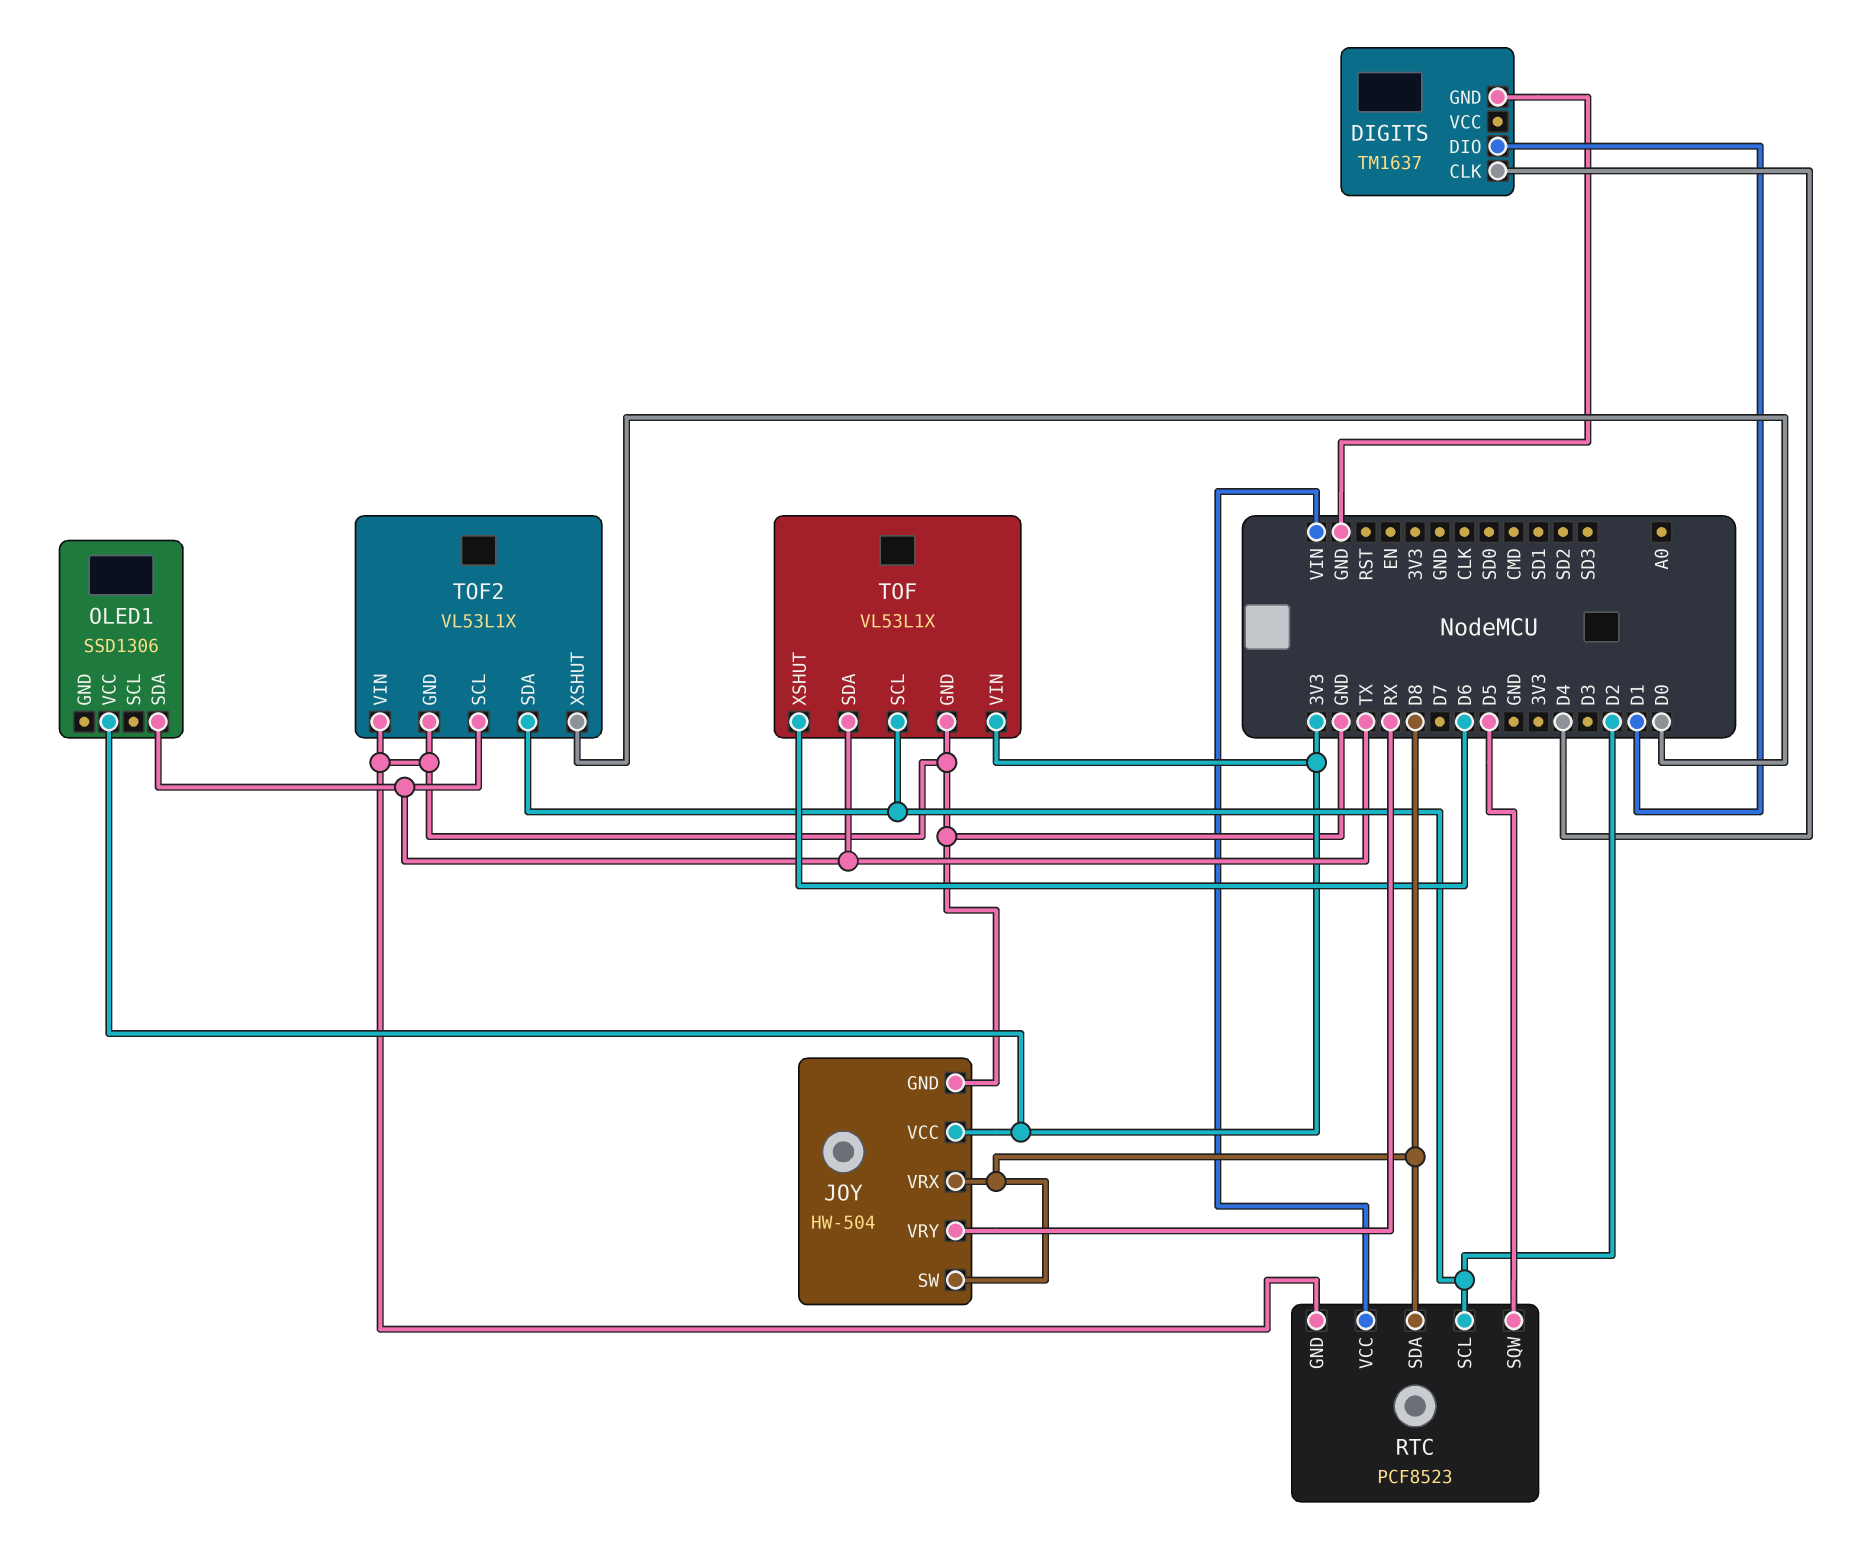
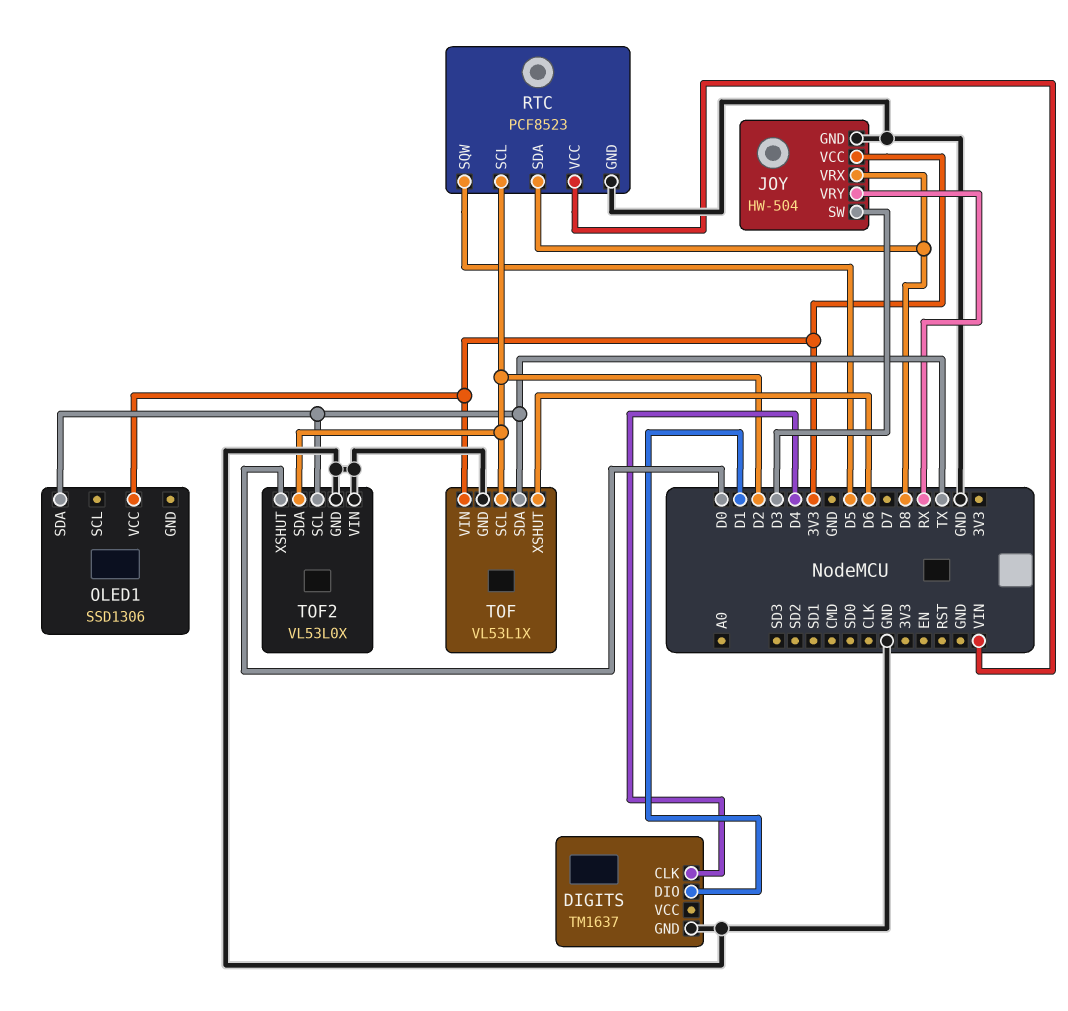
JOY pin SW: D8 -> D3
TOF2: VL53L1X -> VL53L0X

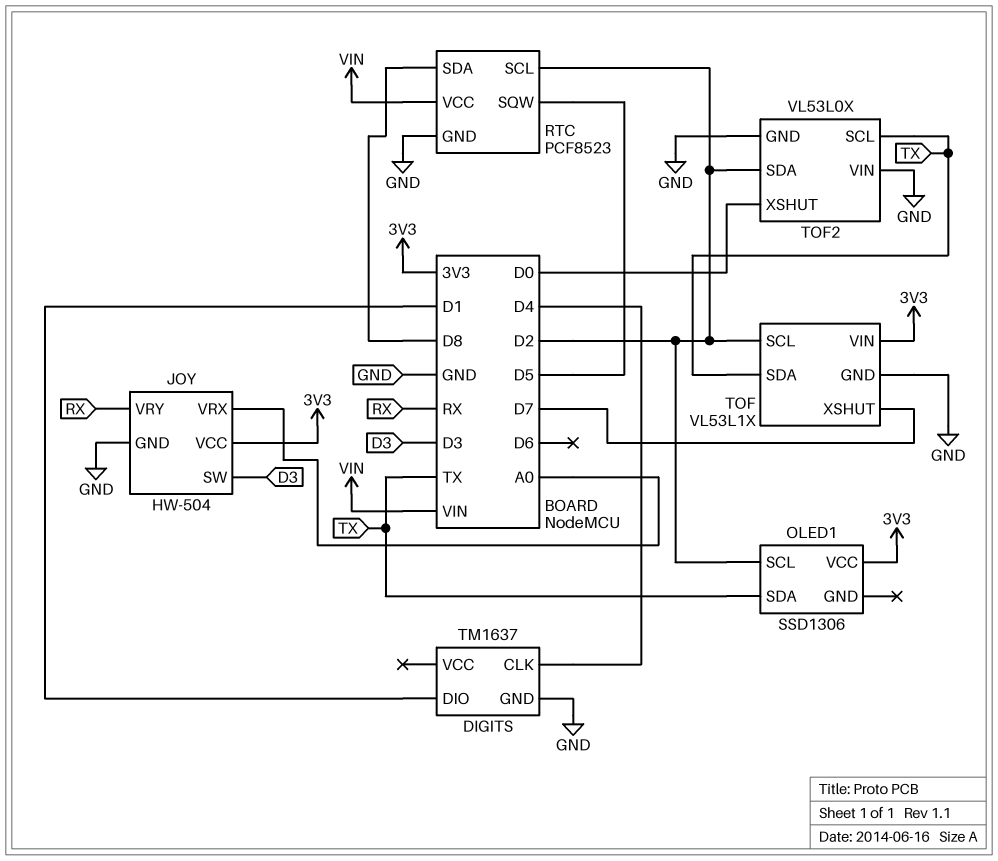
JOY pin VRX: D8 -> A0
OLED1 pin SCL: none -> D2
TOF pin XSHUT: D6 -> D7

